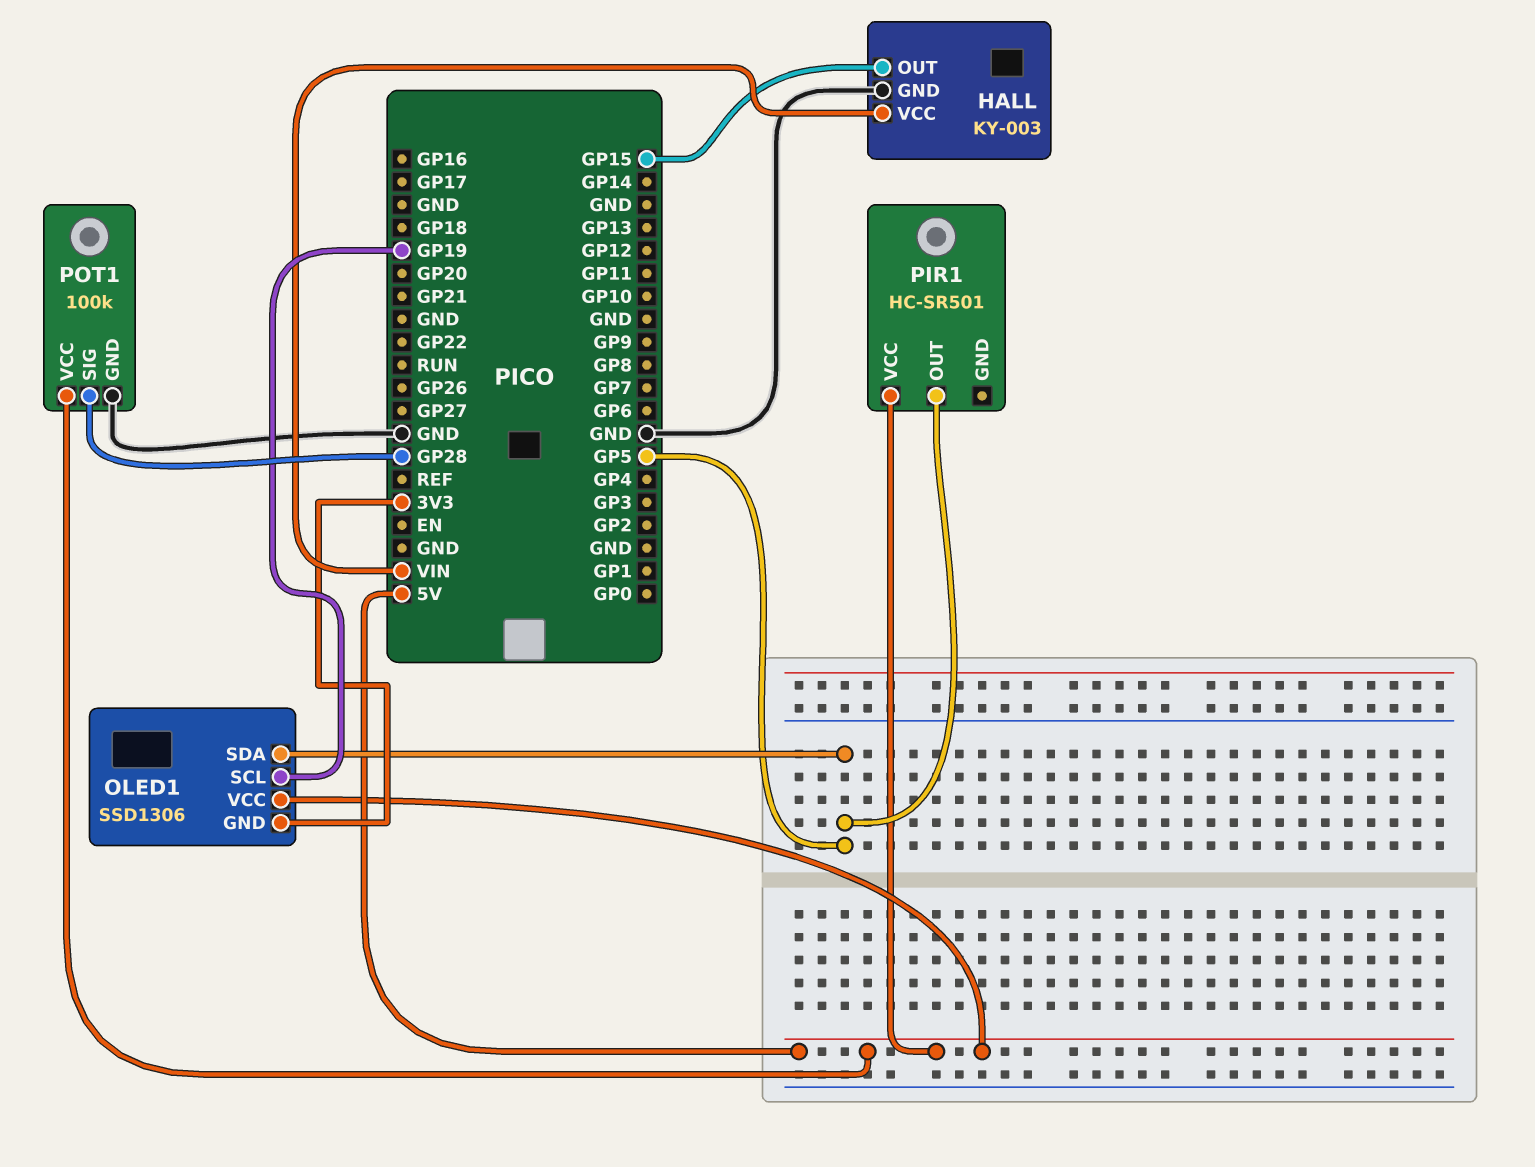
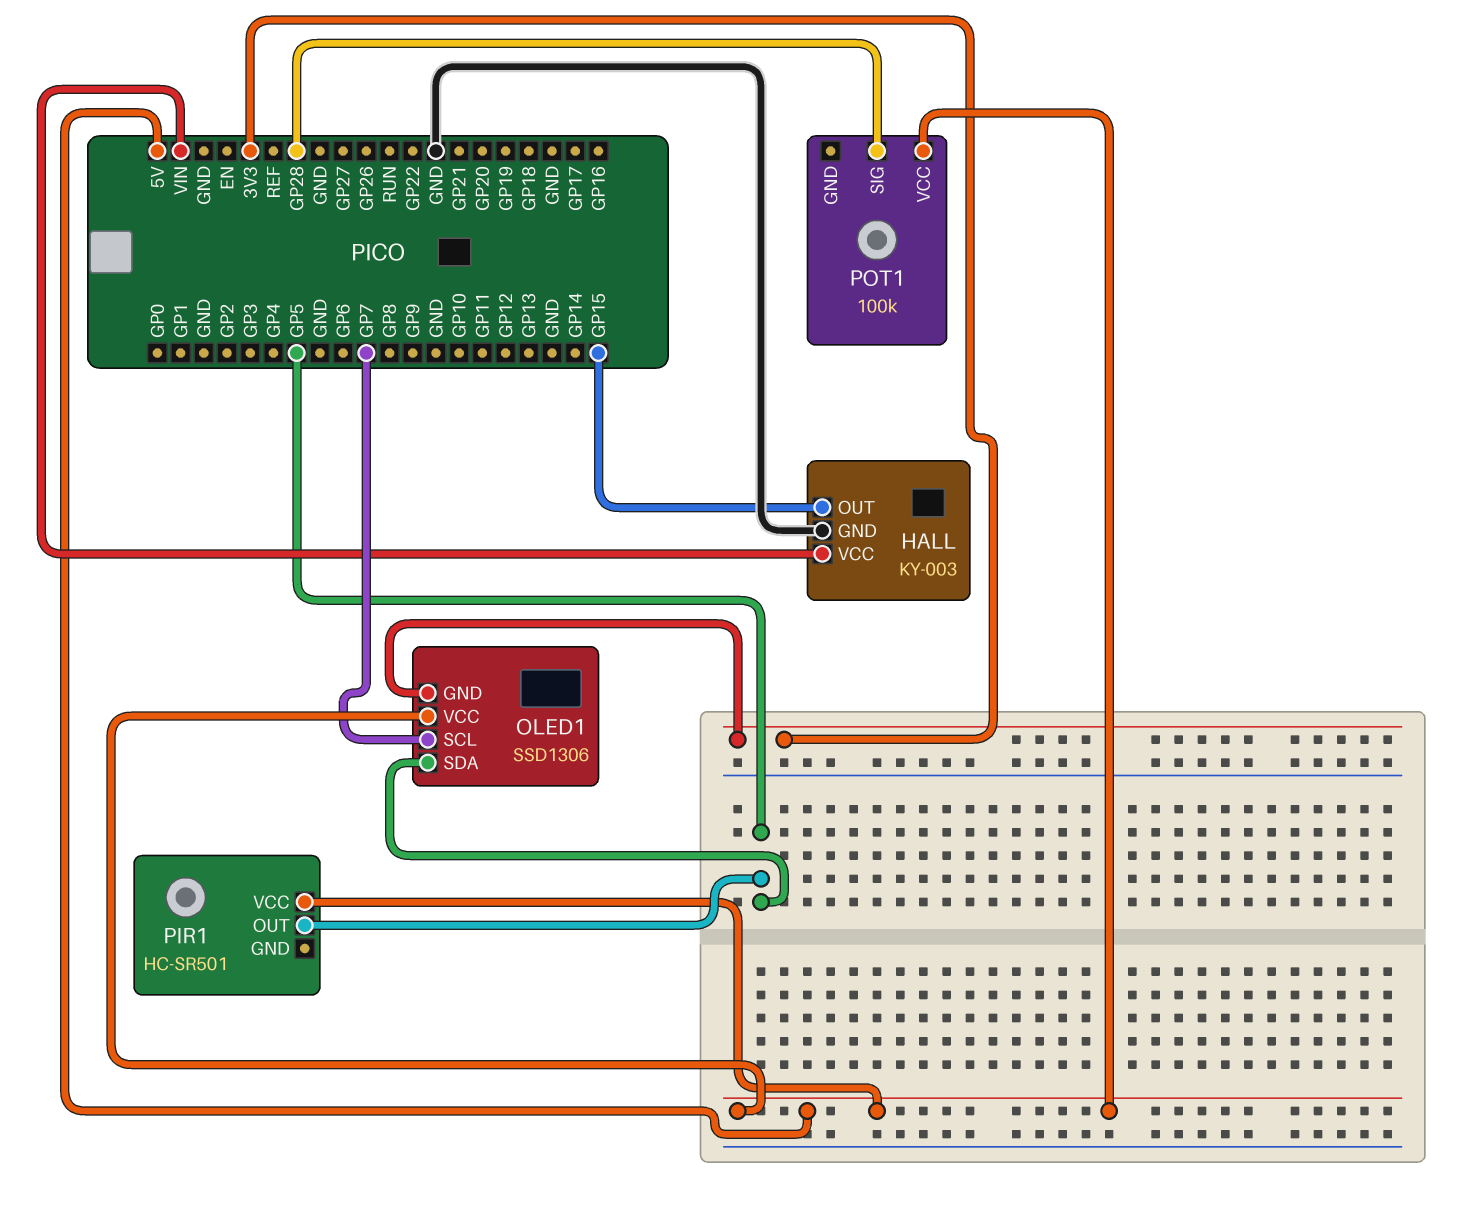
OLED1 pin SCL: GP19 -> GP7
POT1 pin GND: GND -> none

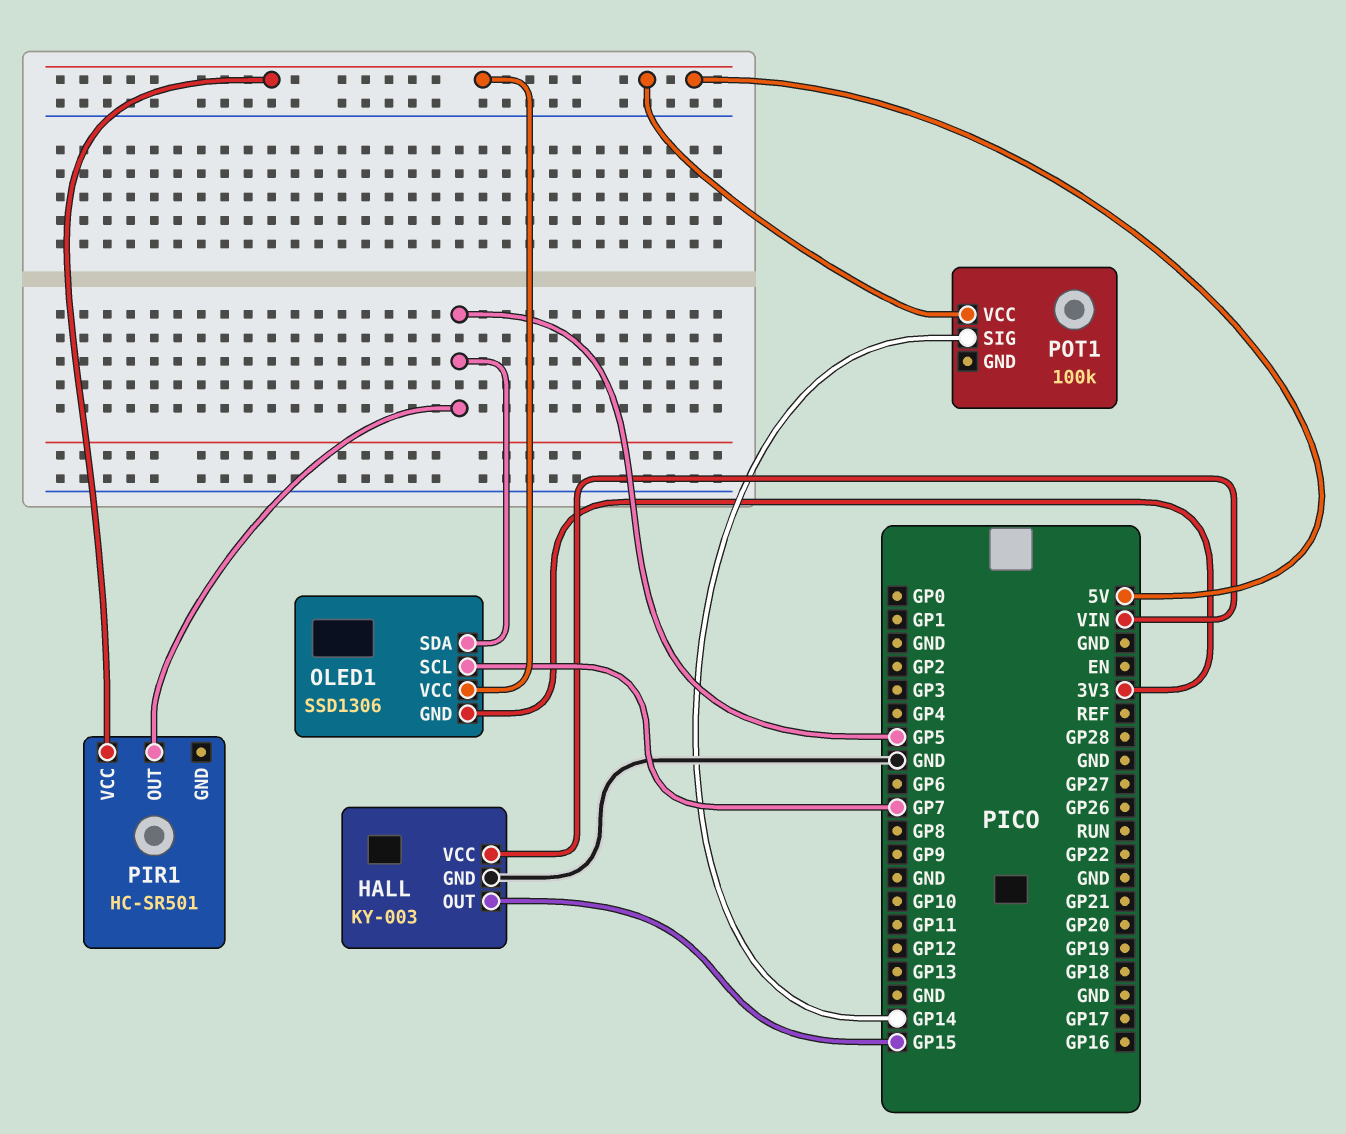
POT1 pin SIG: GP28 -> GP14

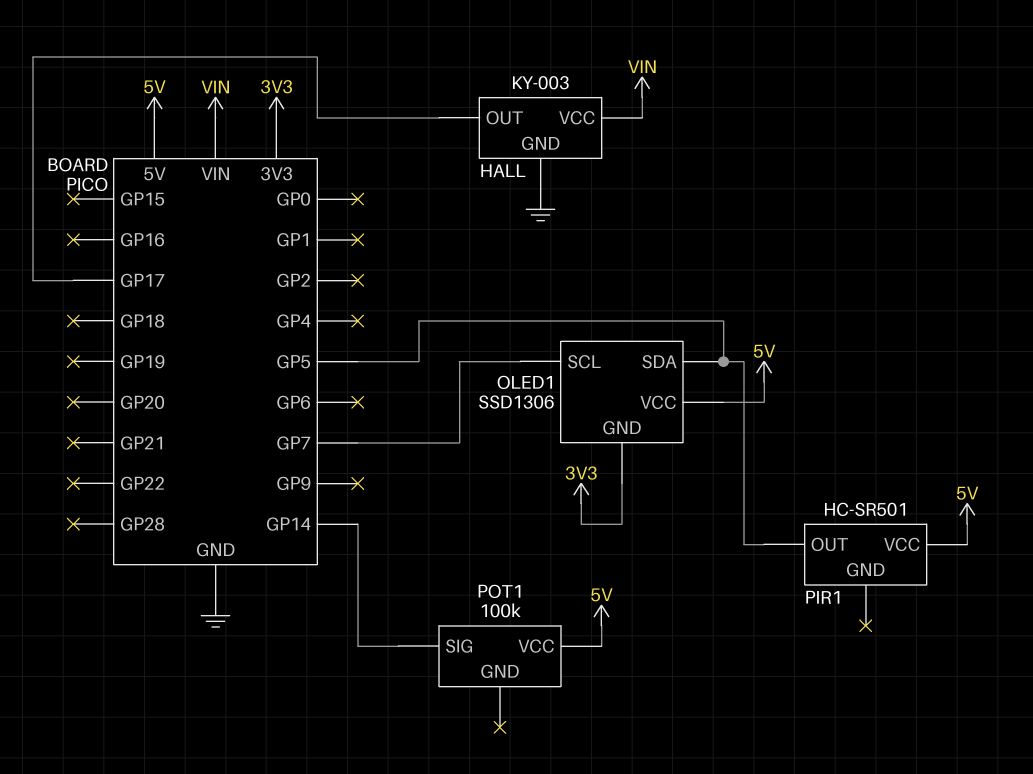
HALL pin OUT: GP15 -> GP17

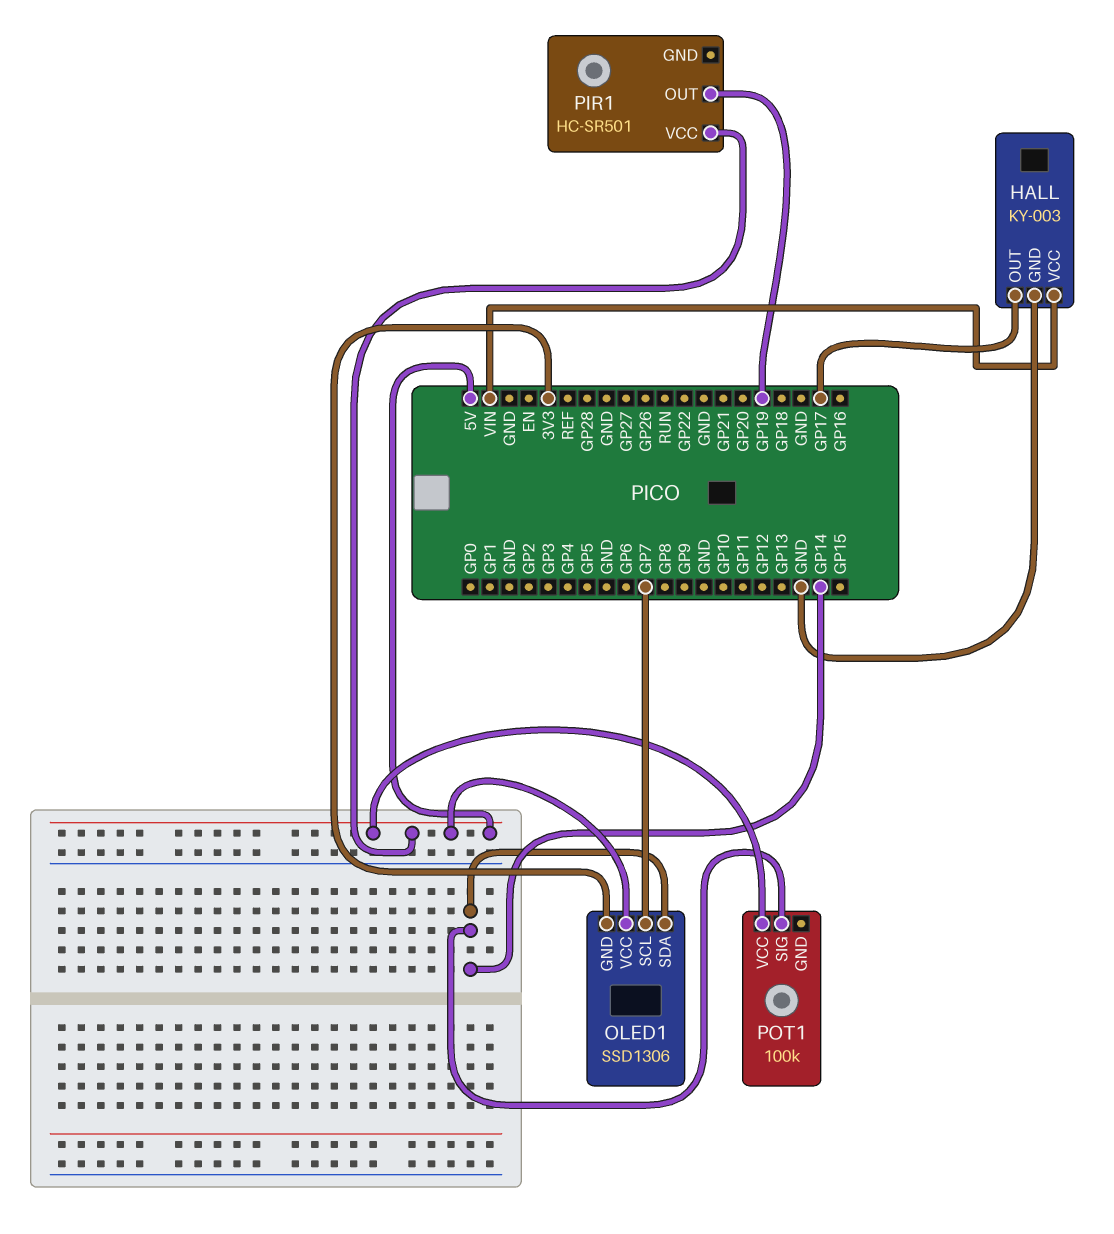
OLED1 pin SDA: GP5 -> GP14
PIR1 pin OUT: GP5 -> GP19

